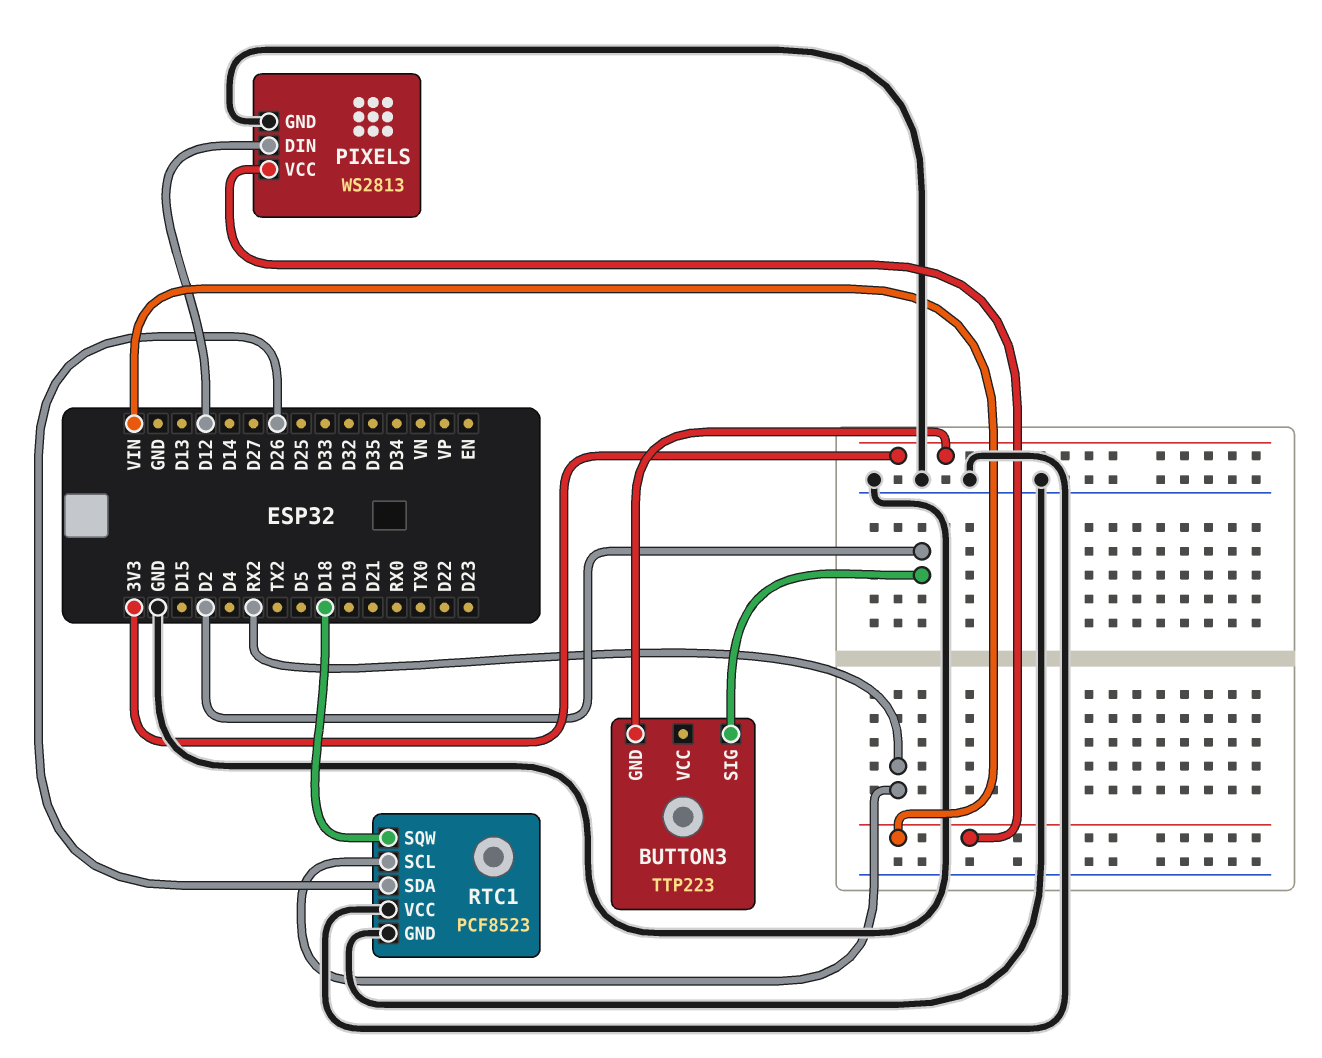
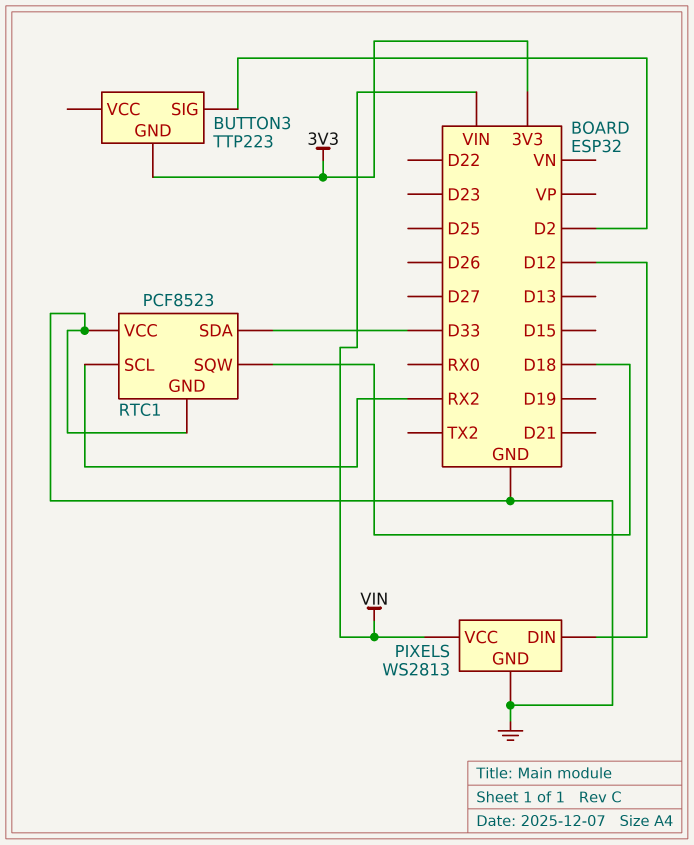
RTC1 pin SDA: D26 -> D33

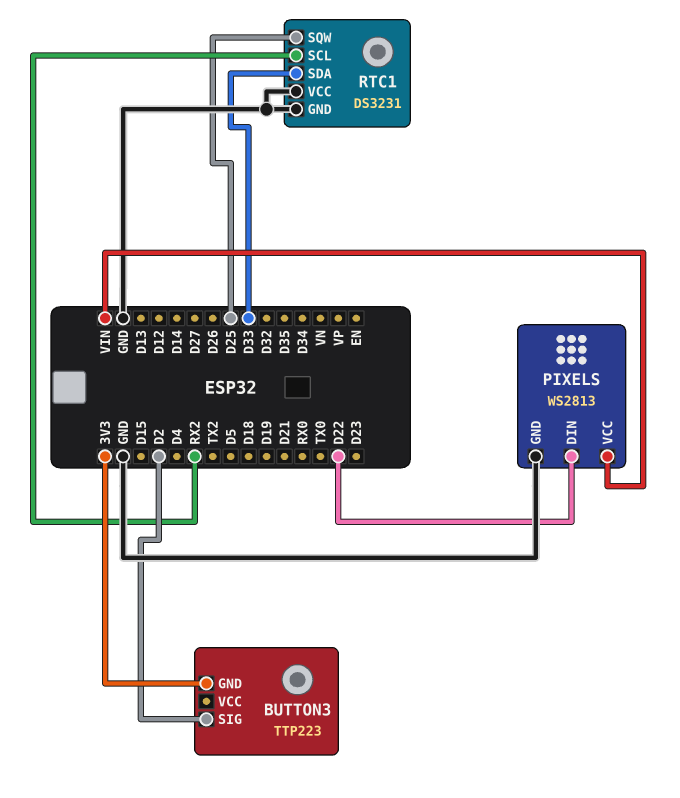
PIXELS pin DIN: D12 -> D22
RTC1: PCF8523 -> DS3231
RTC1 pin SQW: D18 -> D25

